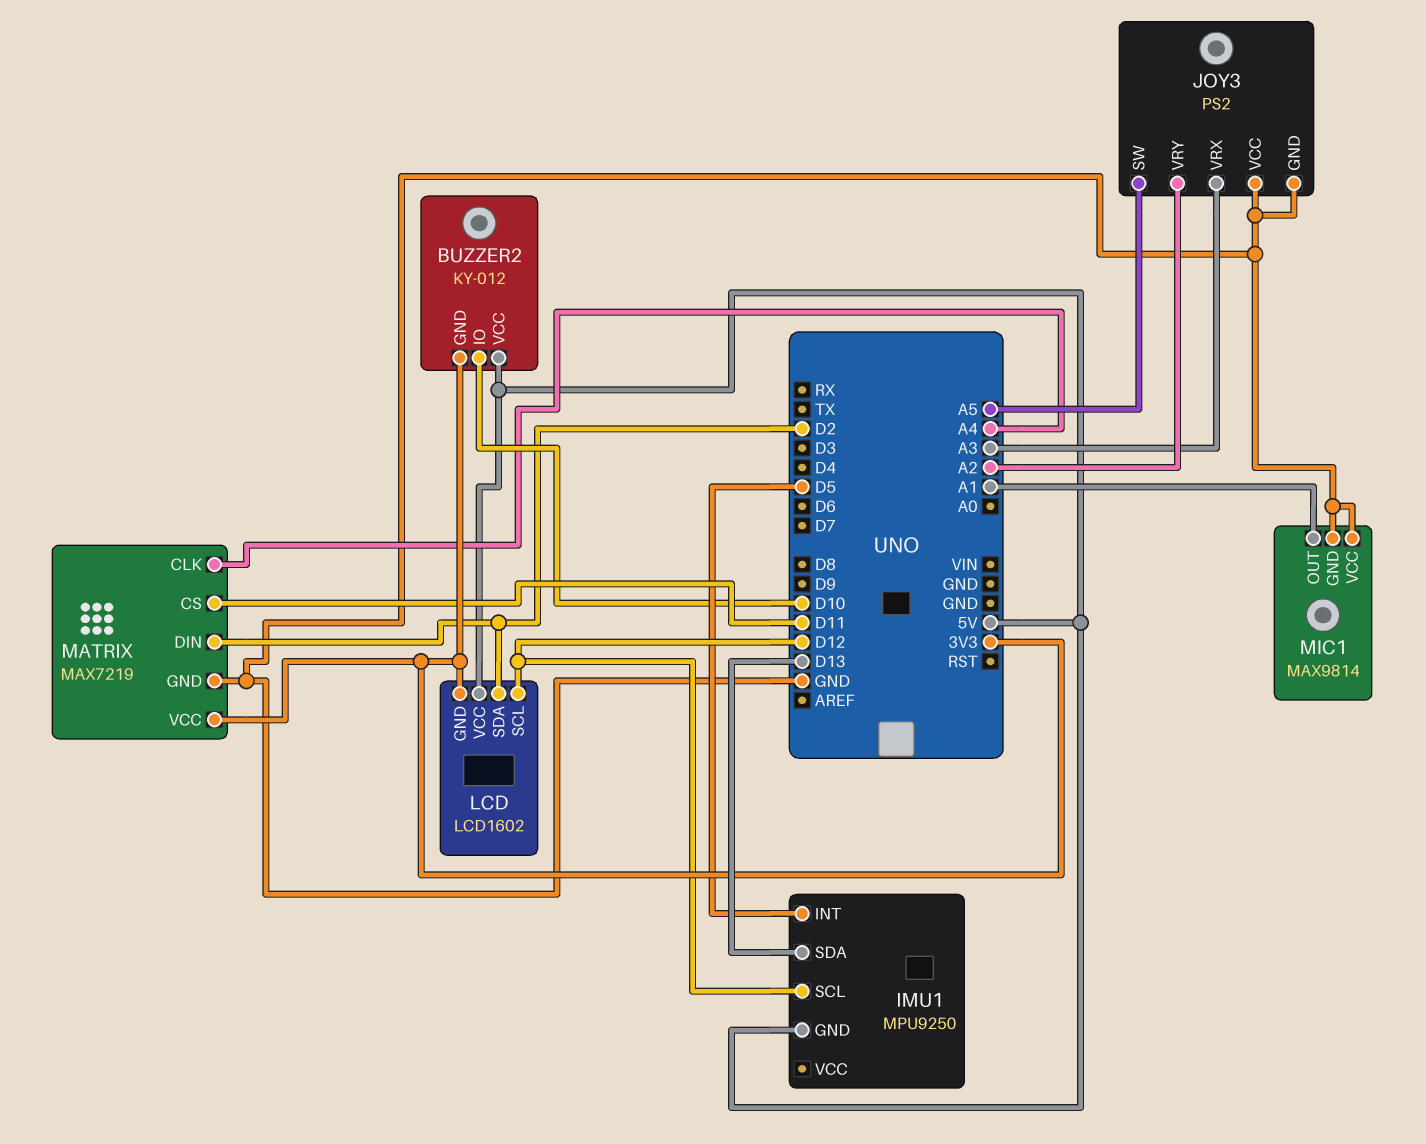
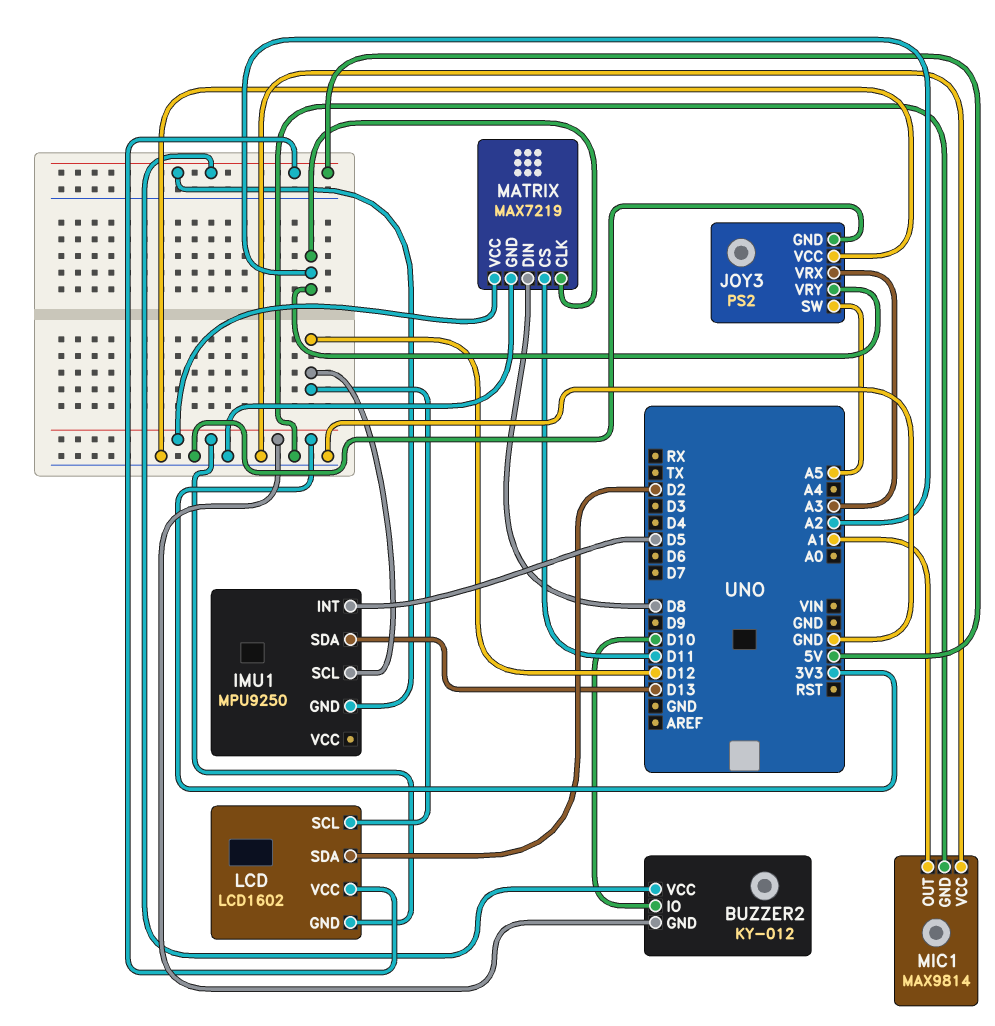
MATRIX pin CLK: A4 -> A2
MATRIX pin DIN: D2 -> D8

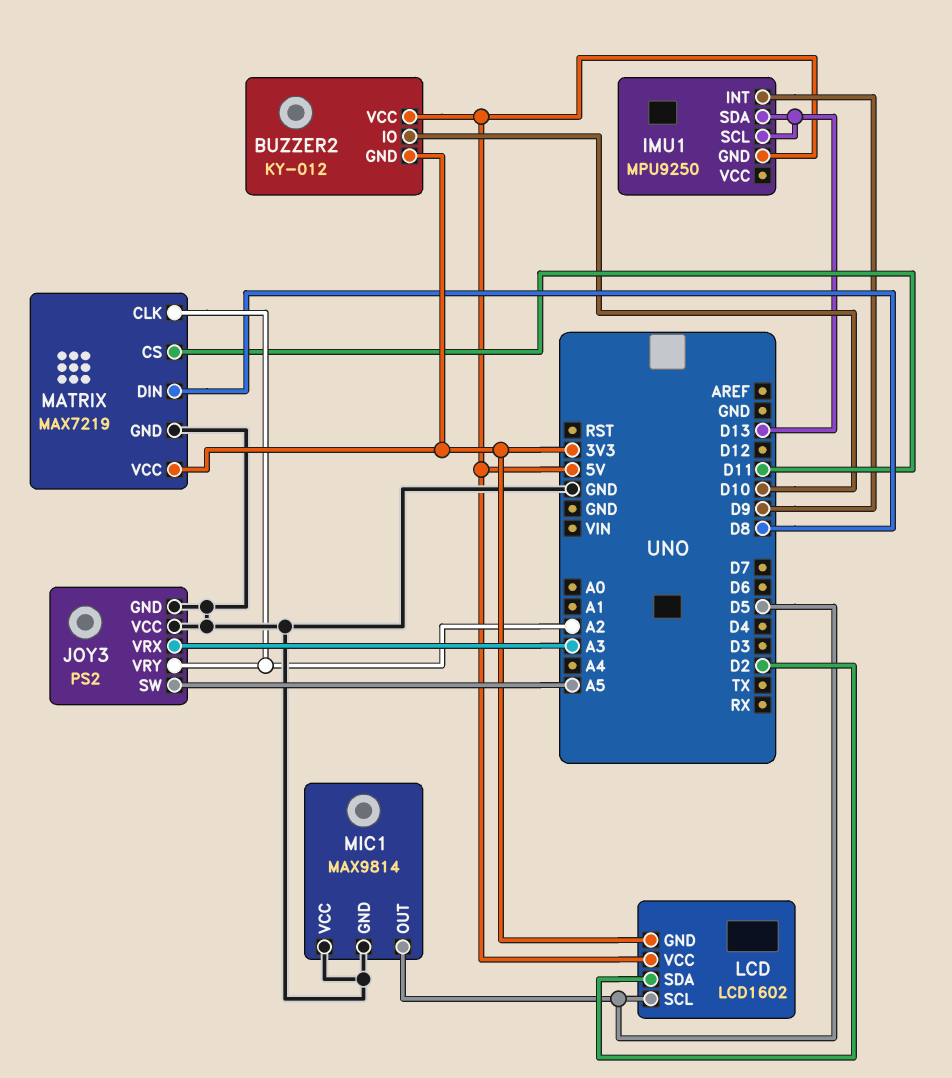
IMU1 pin INT: D5 -> D9
IMU1 pin SCL: D12 -> D13
LCD pin SCL: D12 -> D5
MIC1 pin OUT: A1 -> D5

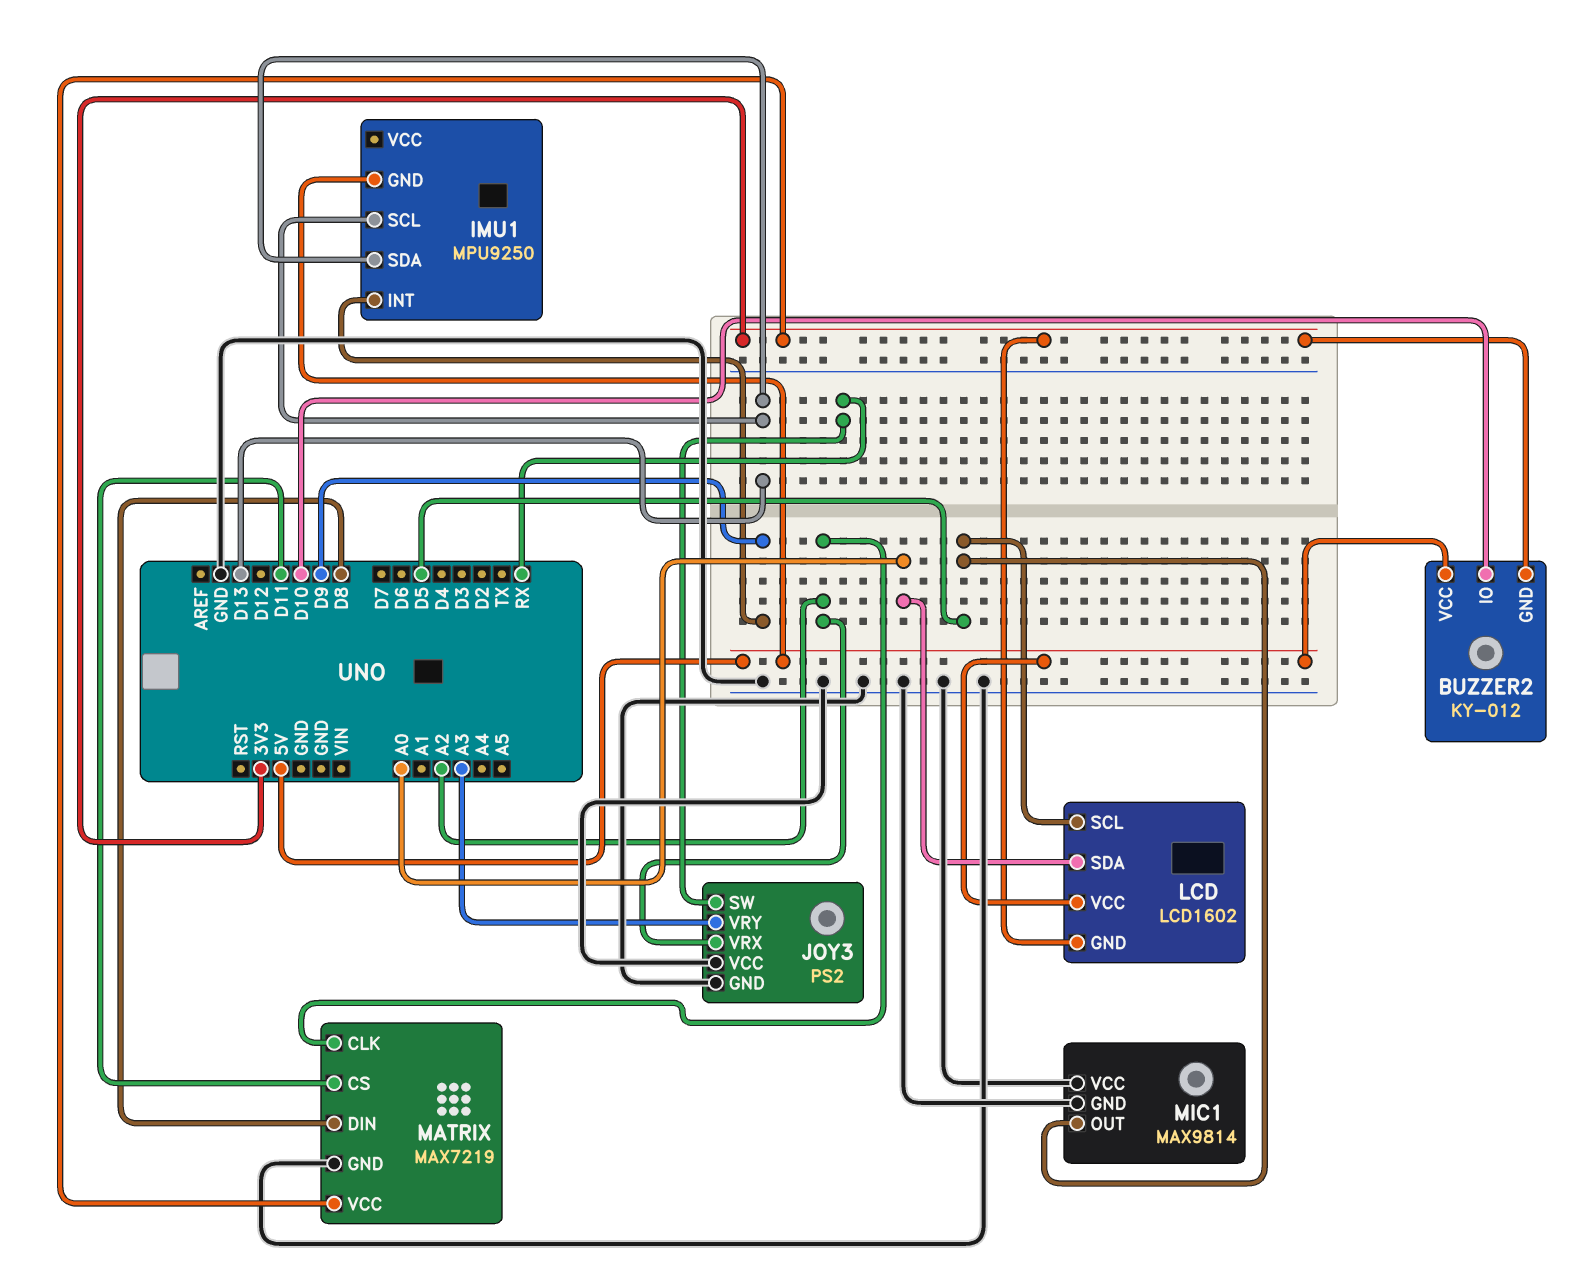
JOY3 pin SW: A5 -> RX
JOY3 pin VRX: A3 -> A2
JOY3 pin VRY: A2 -> A3
LCD pin SDA: D2 -> A0

